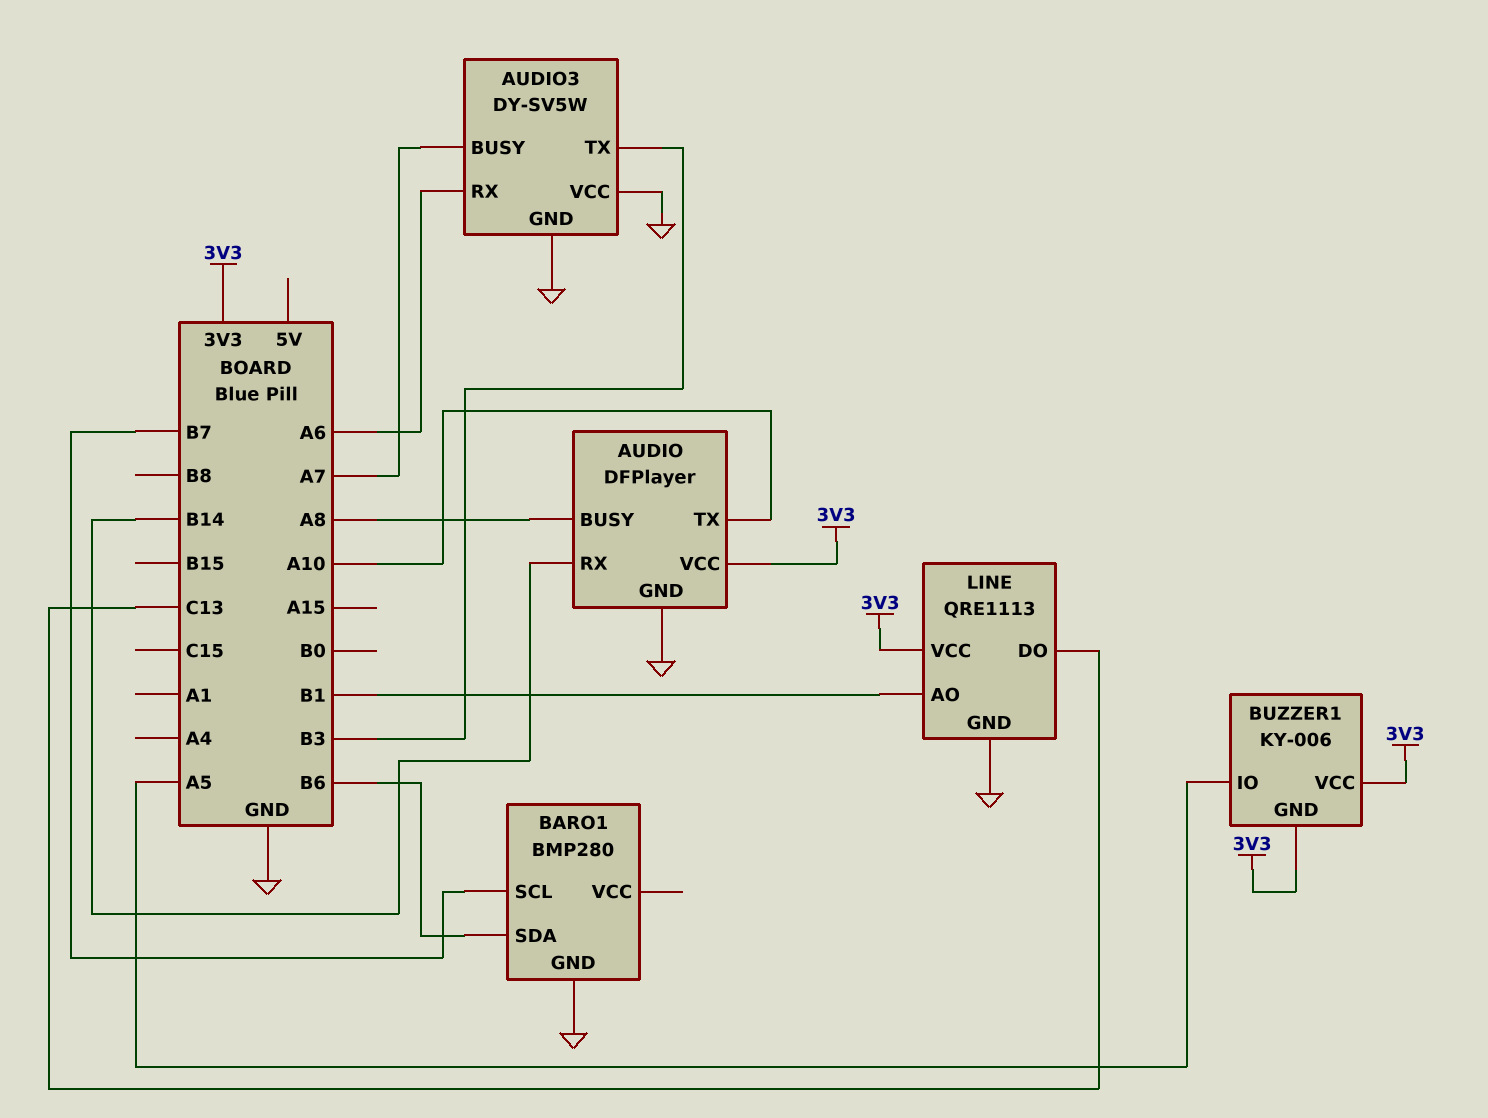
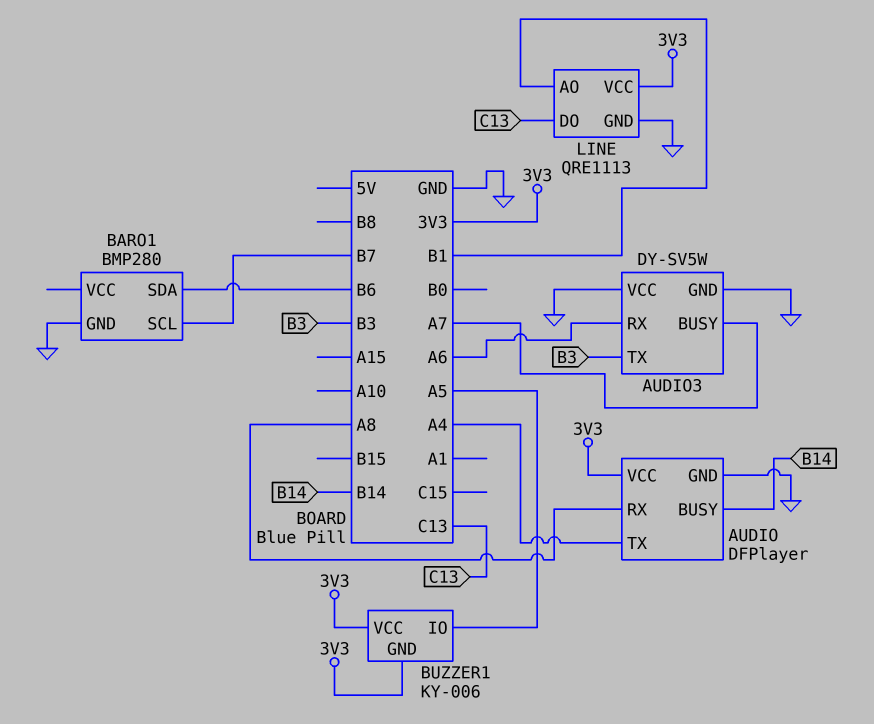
AUDIO pin BUSY: A8 -> B14
AUDIO pin RX: B14 -> A8
AUDIO pin TX: A10 -> A4

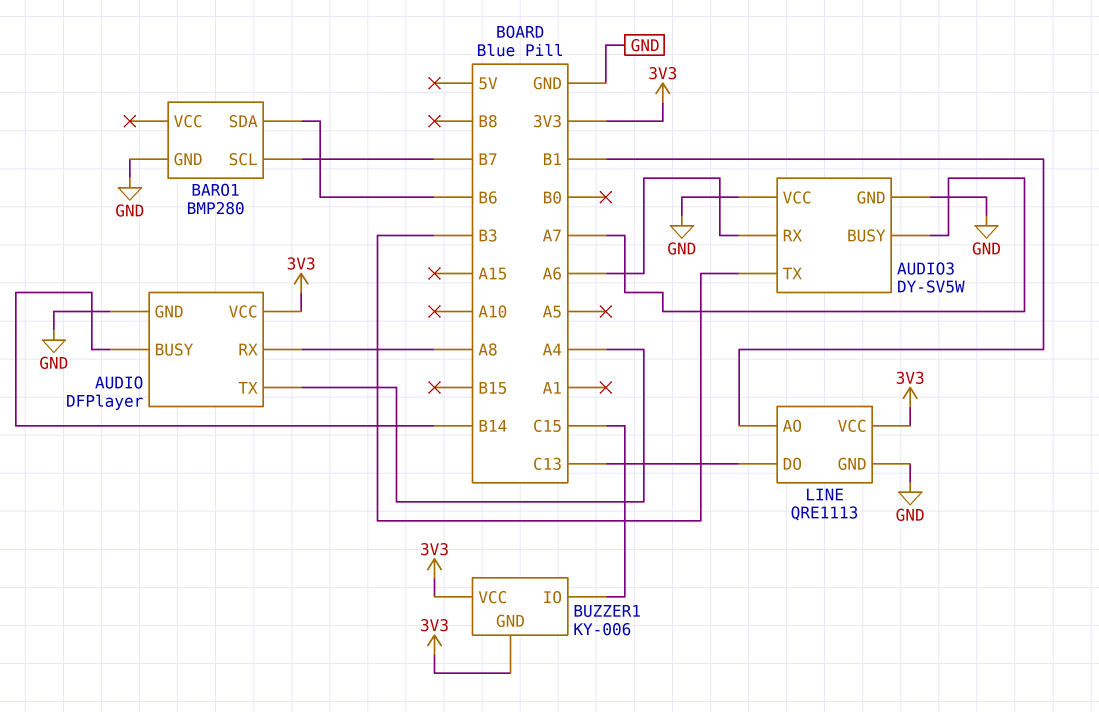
BUZZER1 pin IO: A5 -> C15

